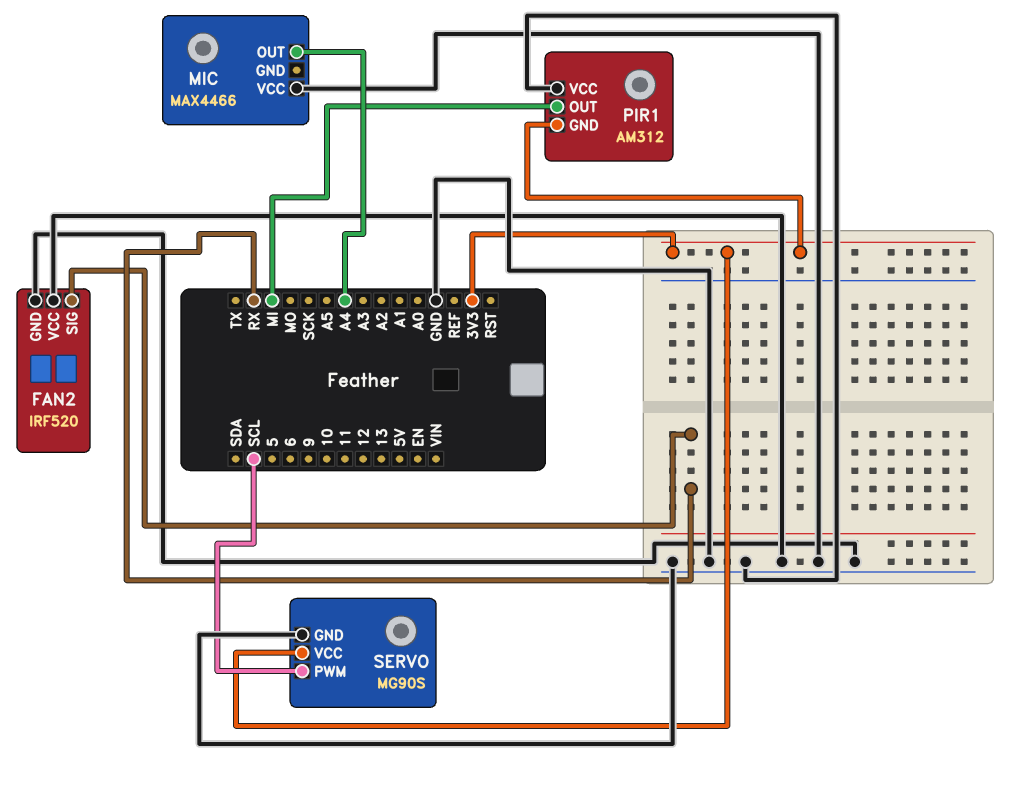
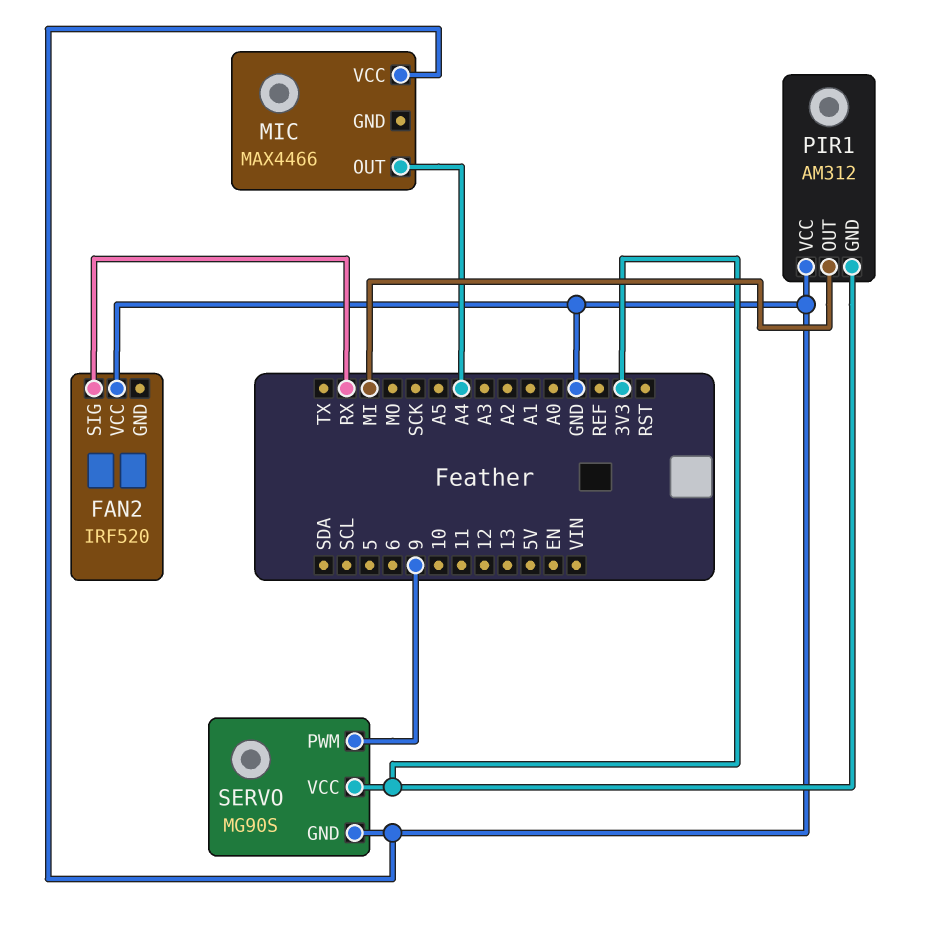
FAN2 pin GND: GND -> none
SERVO pin PWM: SCL -> 9

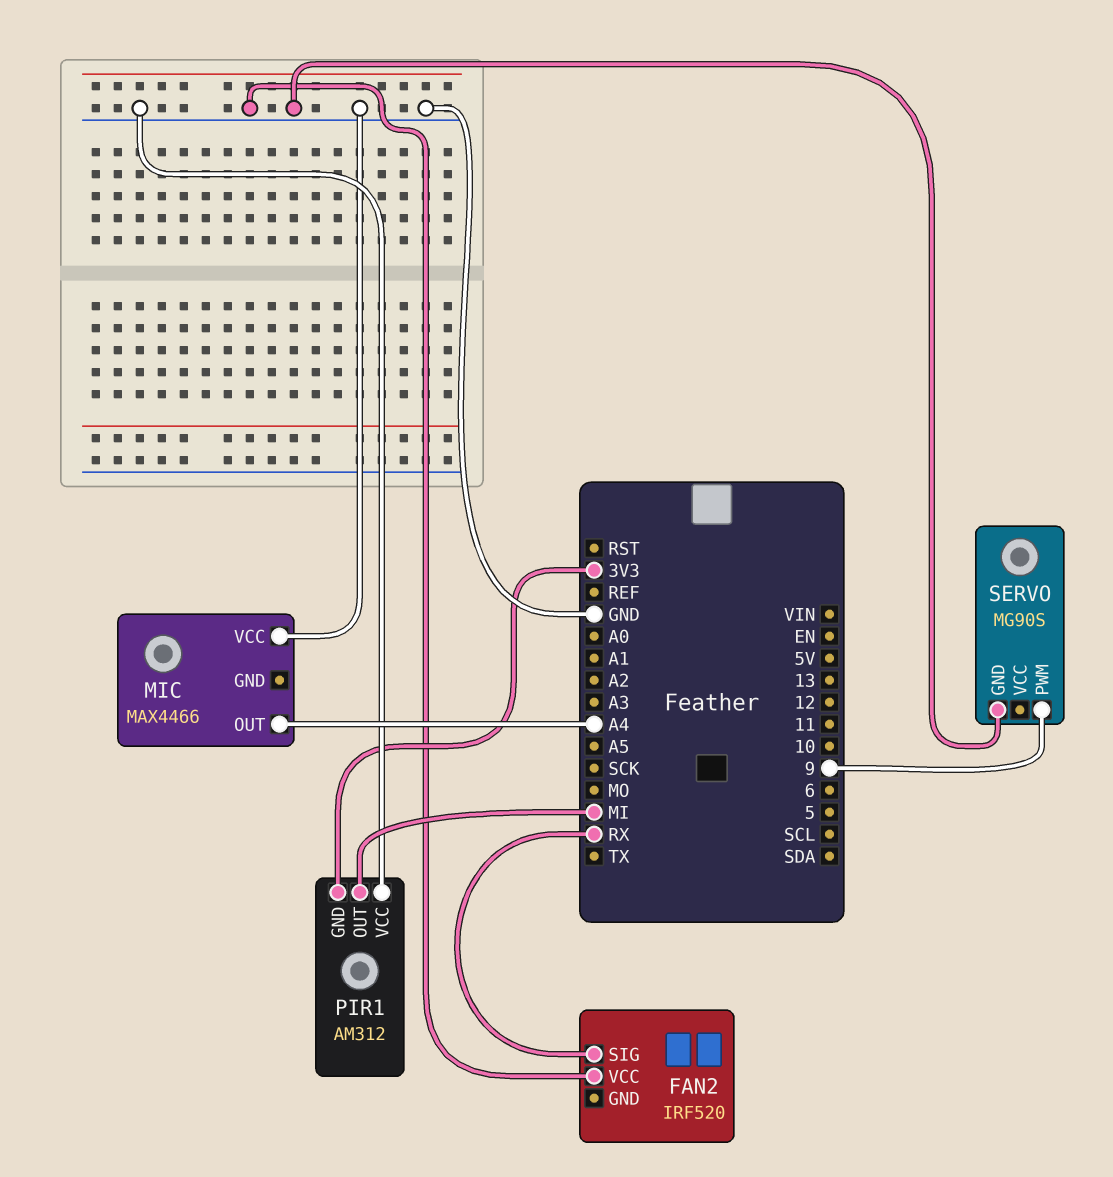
SERVO pin VCC: 3V3 -> none

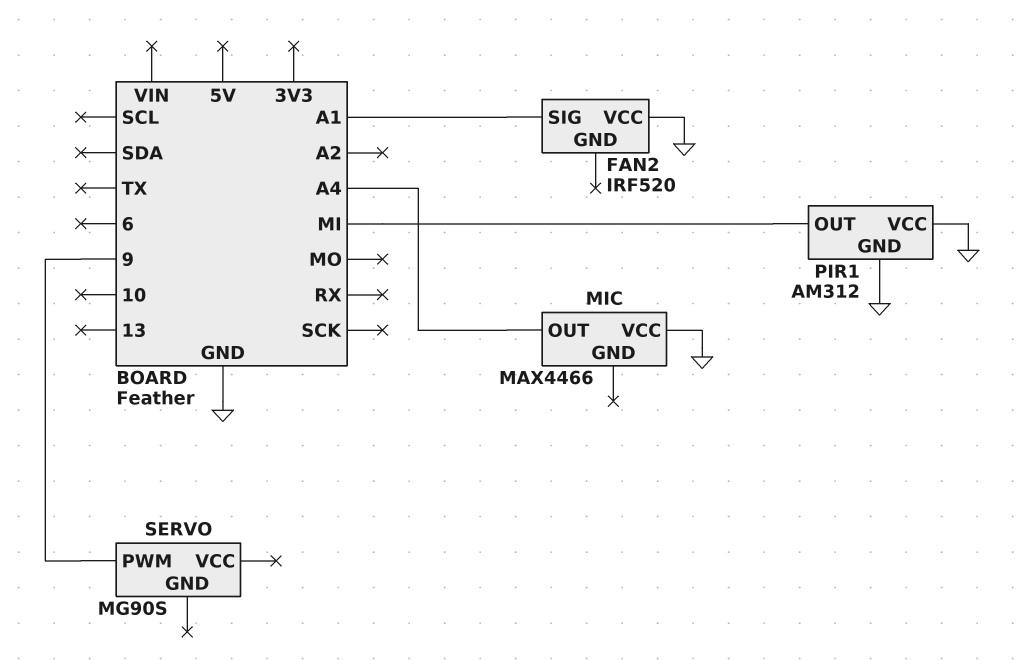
FAN2 pin SIG: RX -> A1
PIR1 pin GND: 3V3 -> GND
SERVO pin GND: GND -> none

